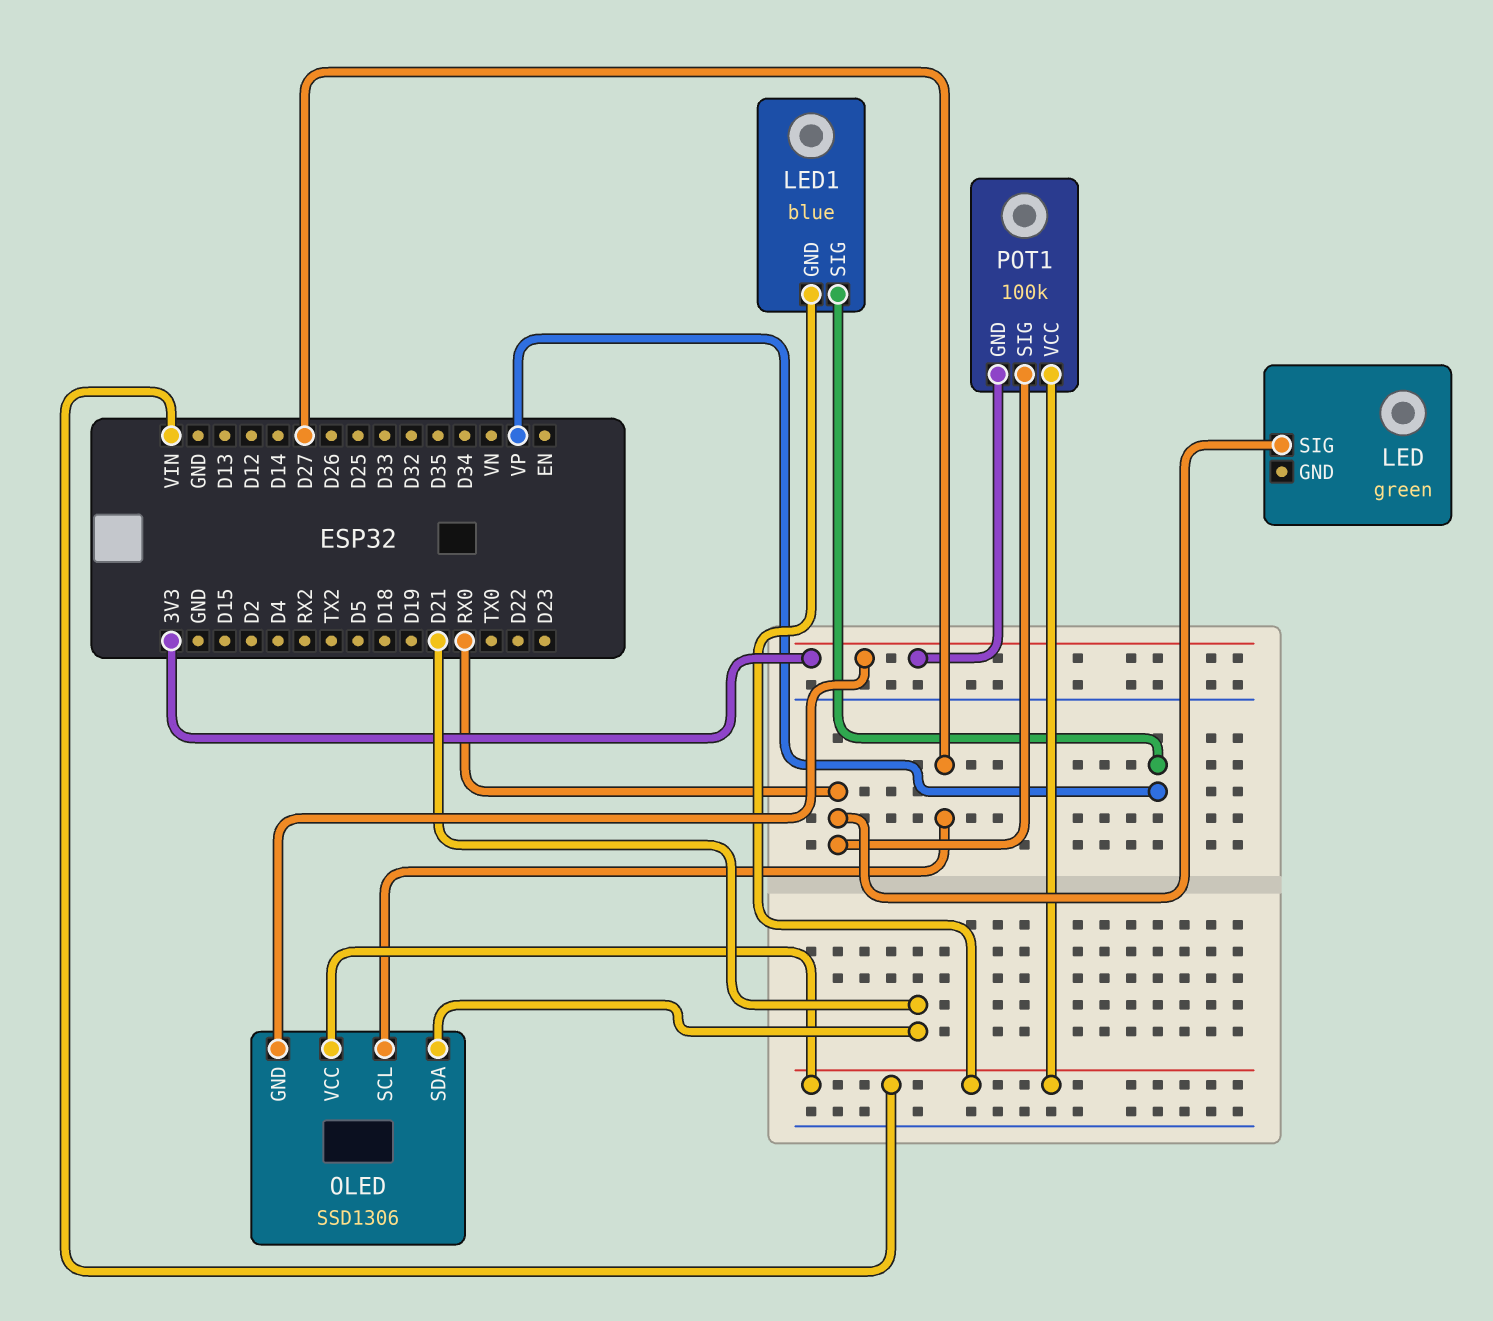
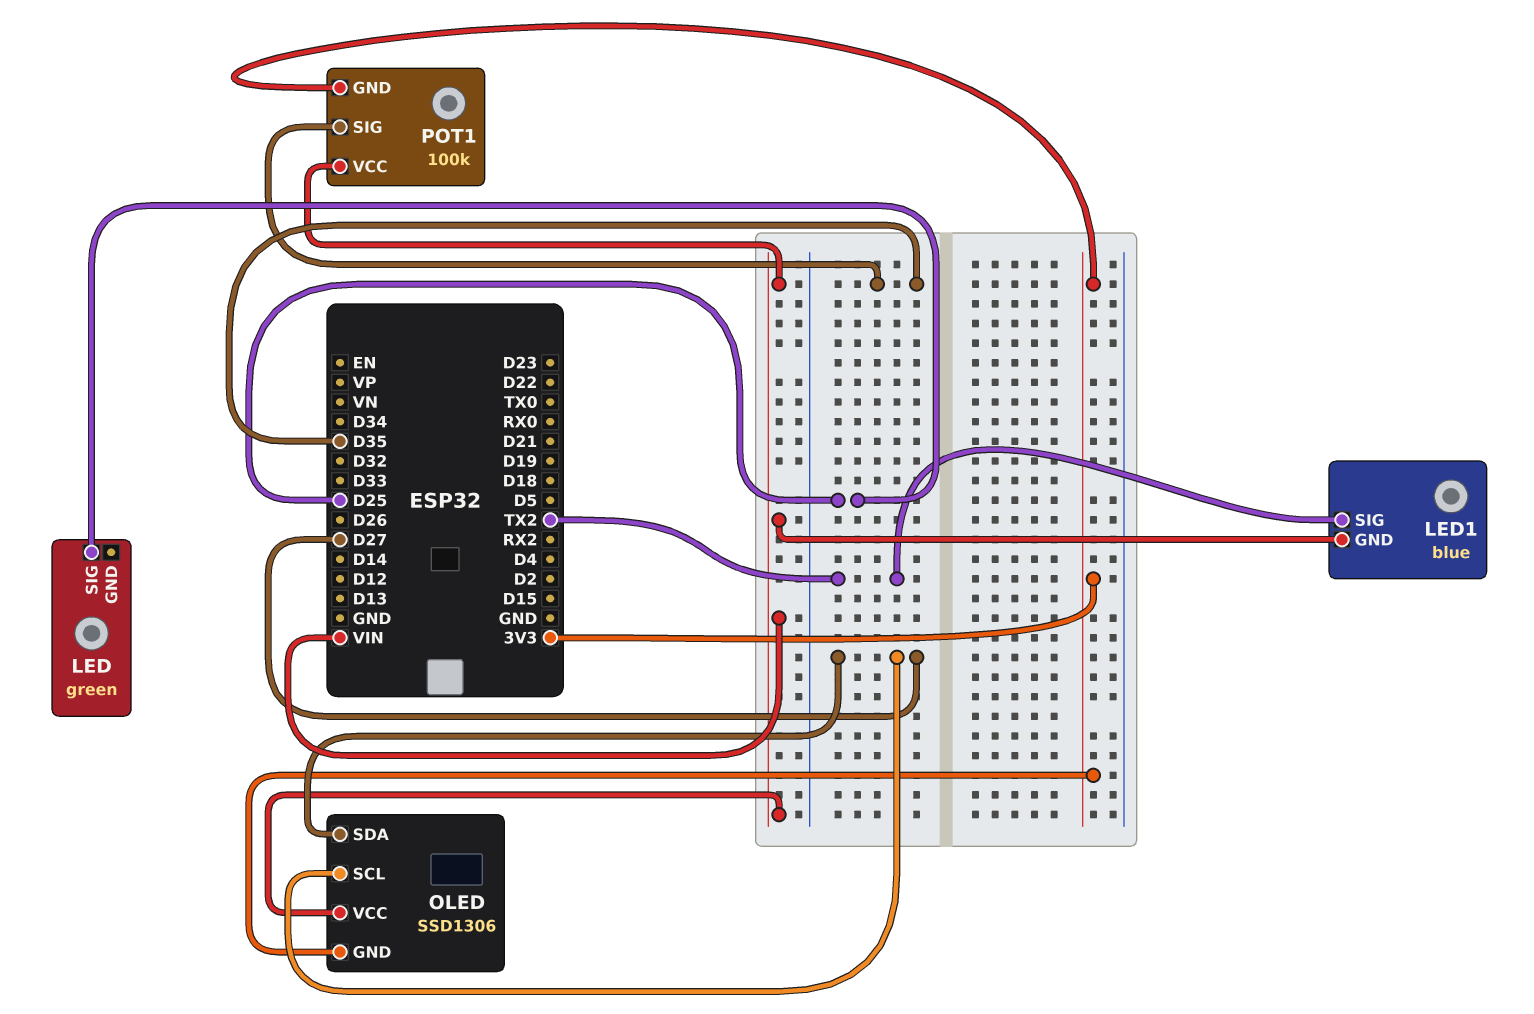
LED pin SIG: RX0 -> D25
LED1 pin SIG: VP -> TX2
OLED pin SDA: D21 -> D27
POT1 pin SIG: RX0 -> D35

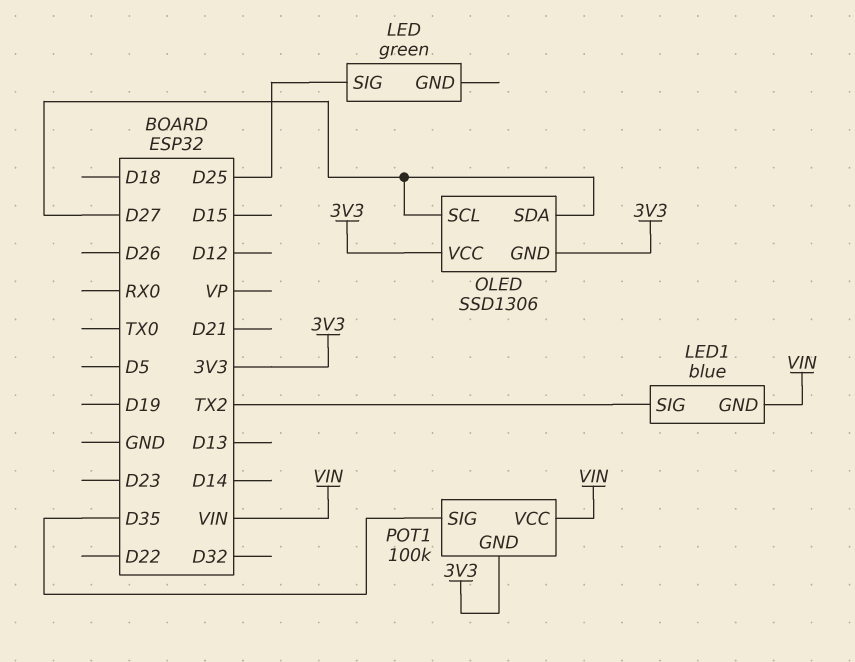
OLED pin VCC: VIN -> 3V3

